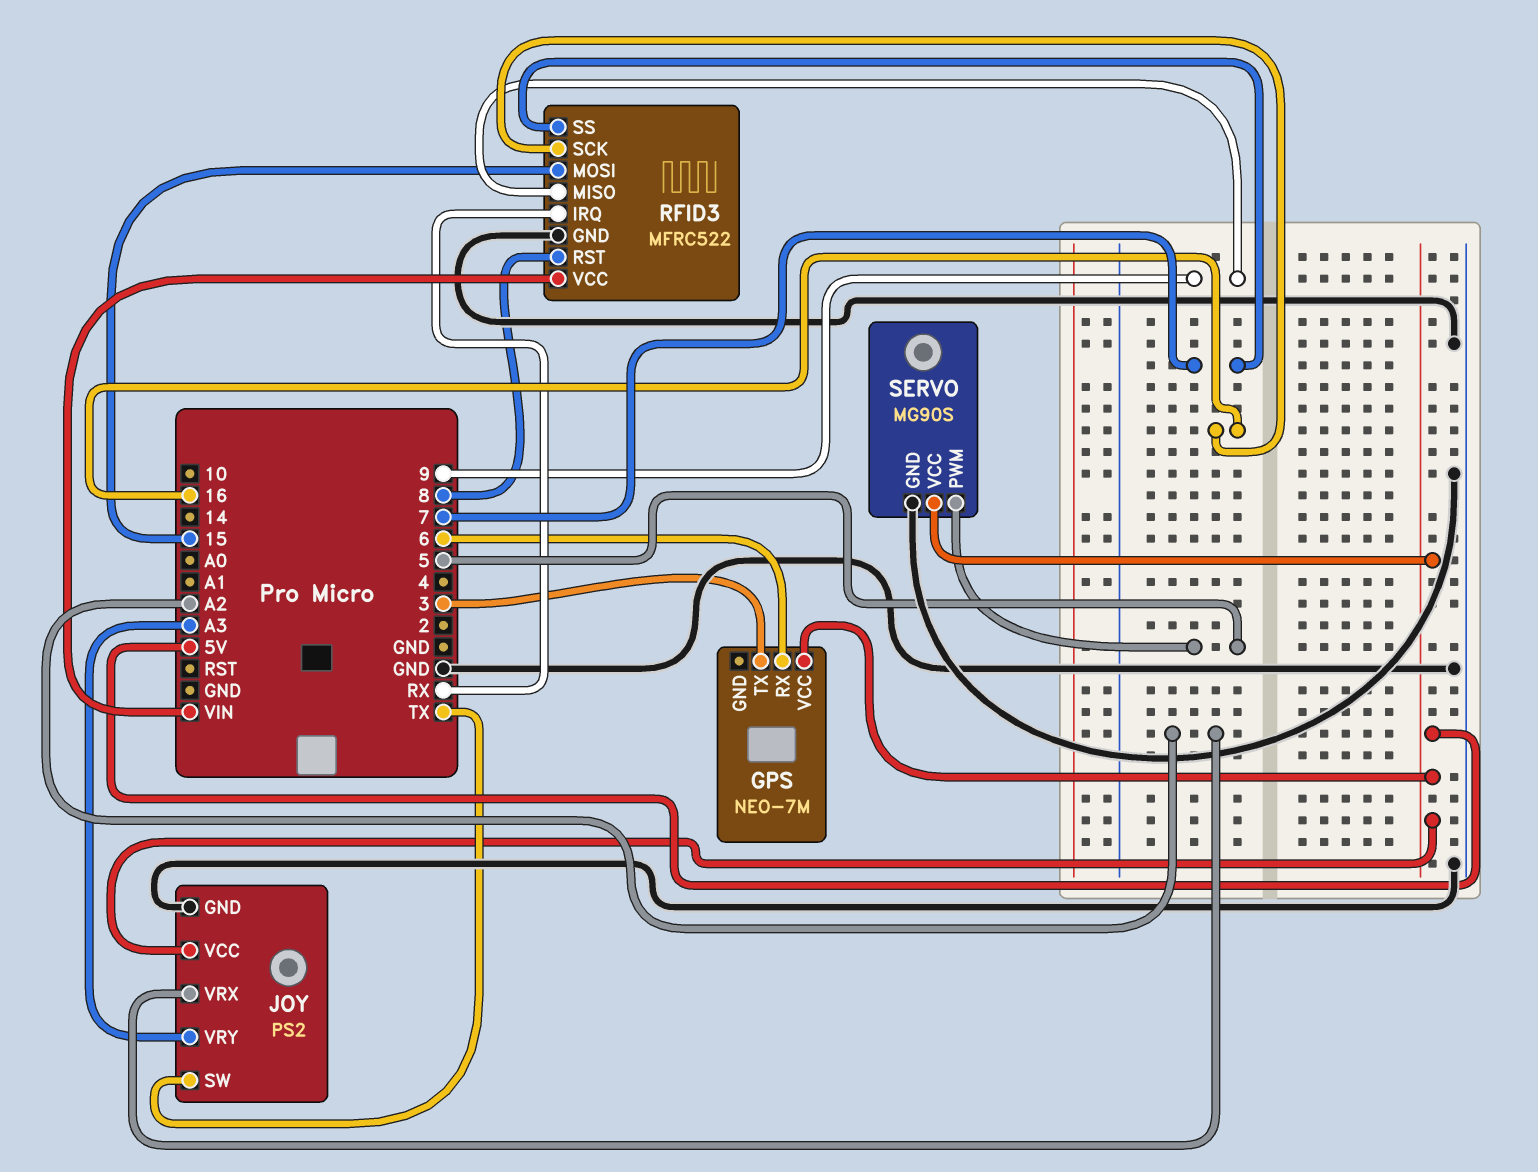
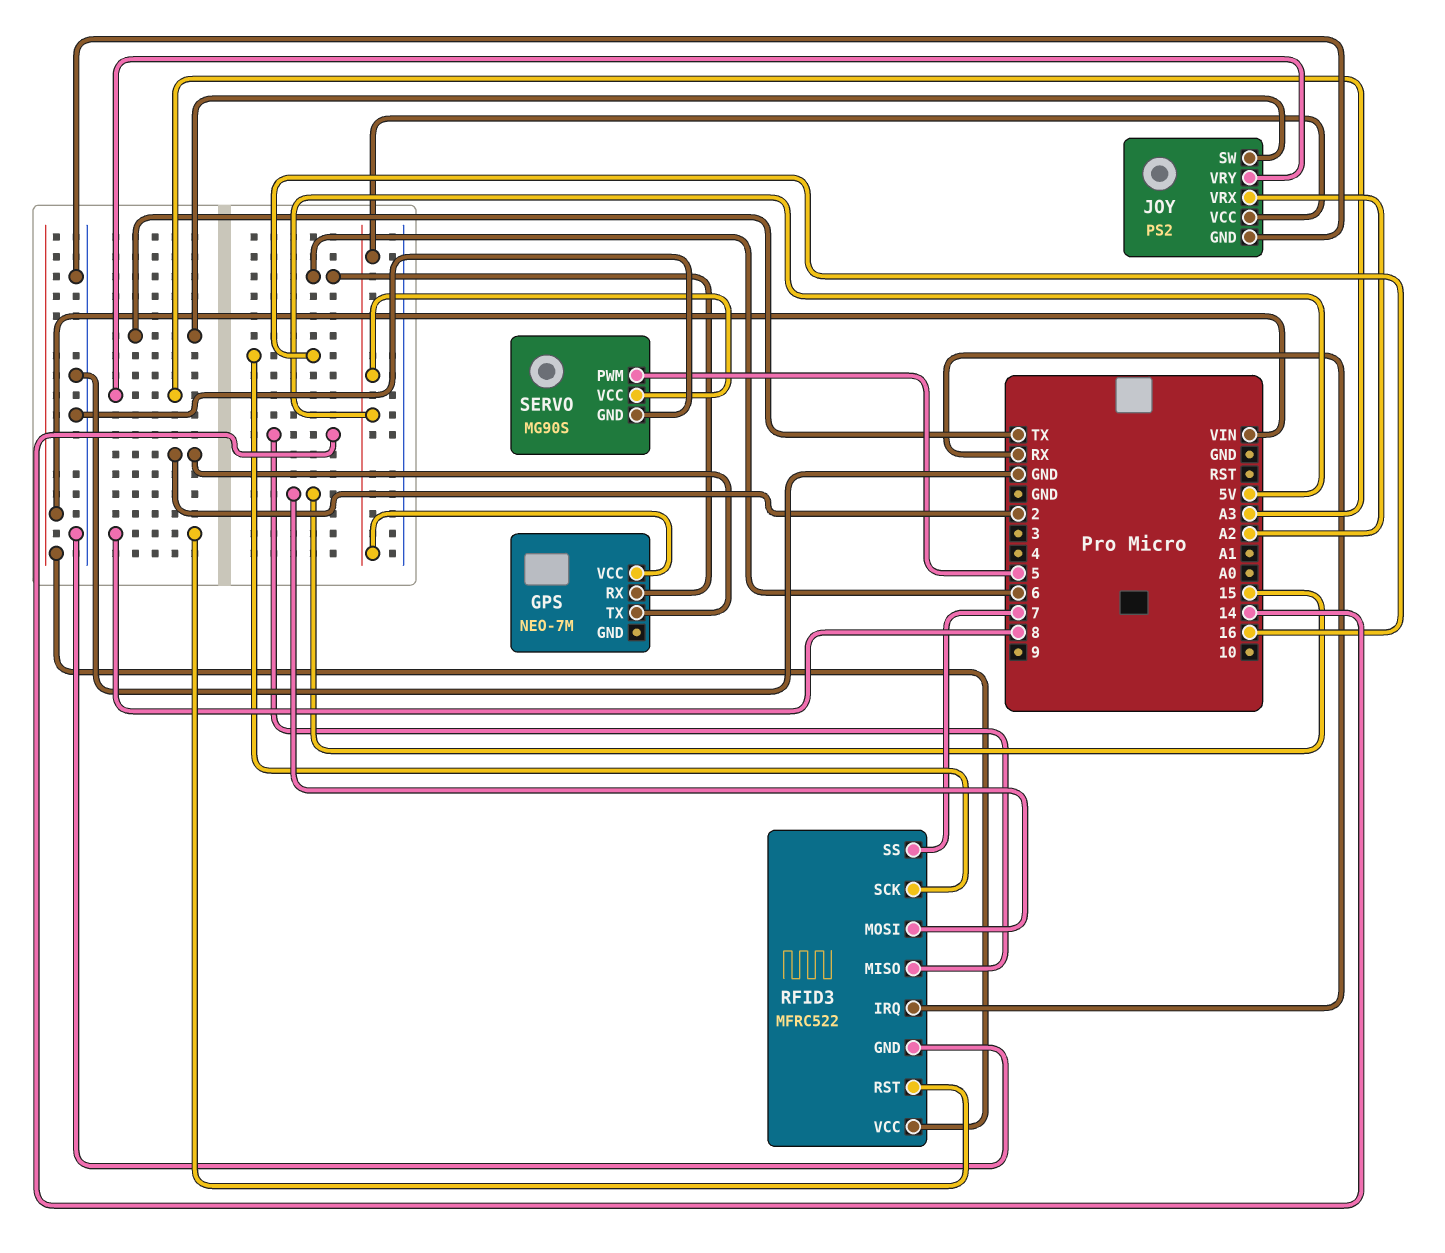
GPS pin TX: 3 -> 2
RFID3 pin MISO: 9 -> 14

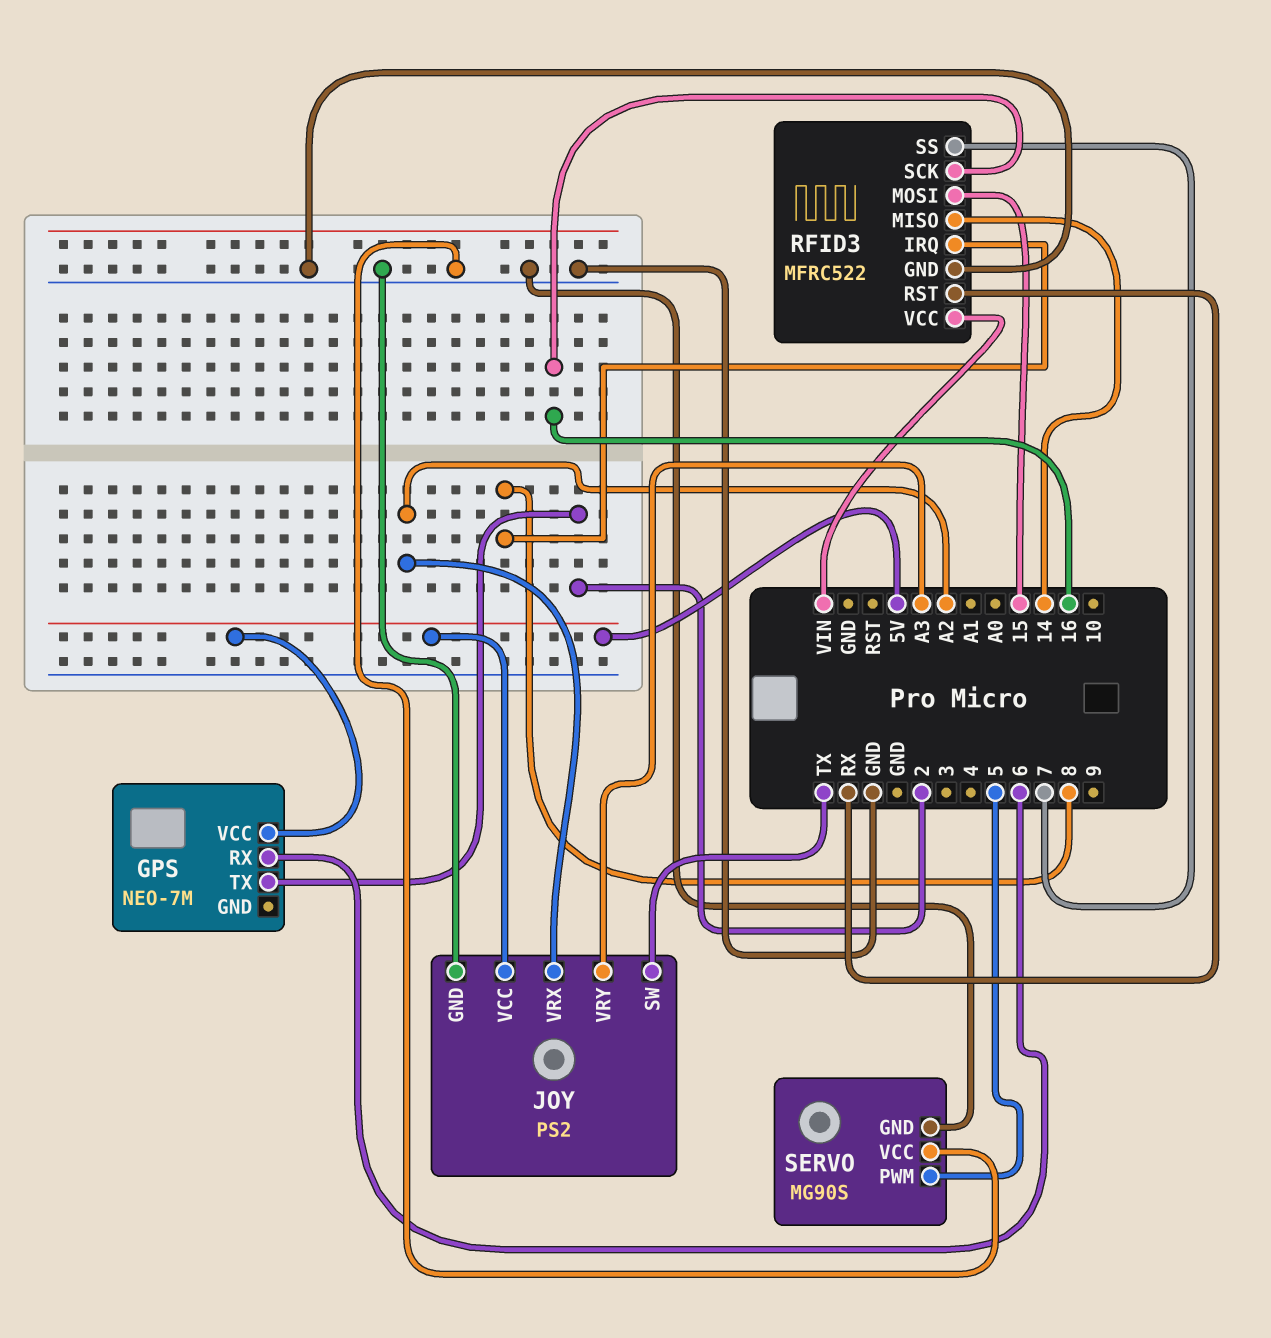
RFID3 pin IRQ: RX -> 8
RFID3 pin RST: 8 -> RX
SERVO pin VCC: 5V -> GND

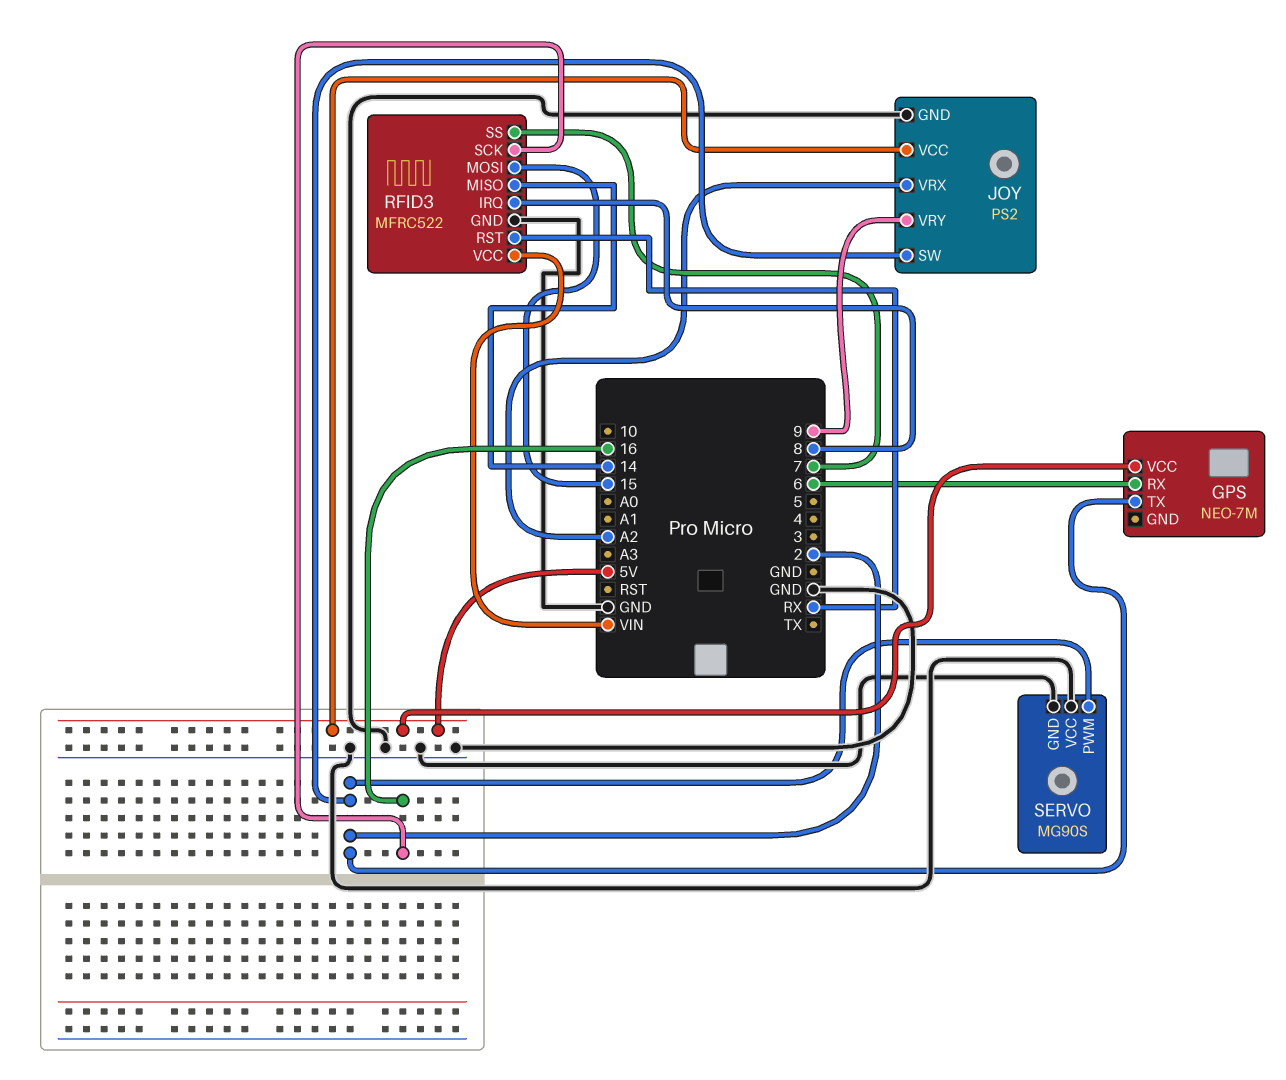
JOY pin SW: TX -> 2
JOY pin VRY: A3 -> 9
SERVO pin PWM: 5 -> 2

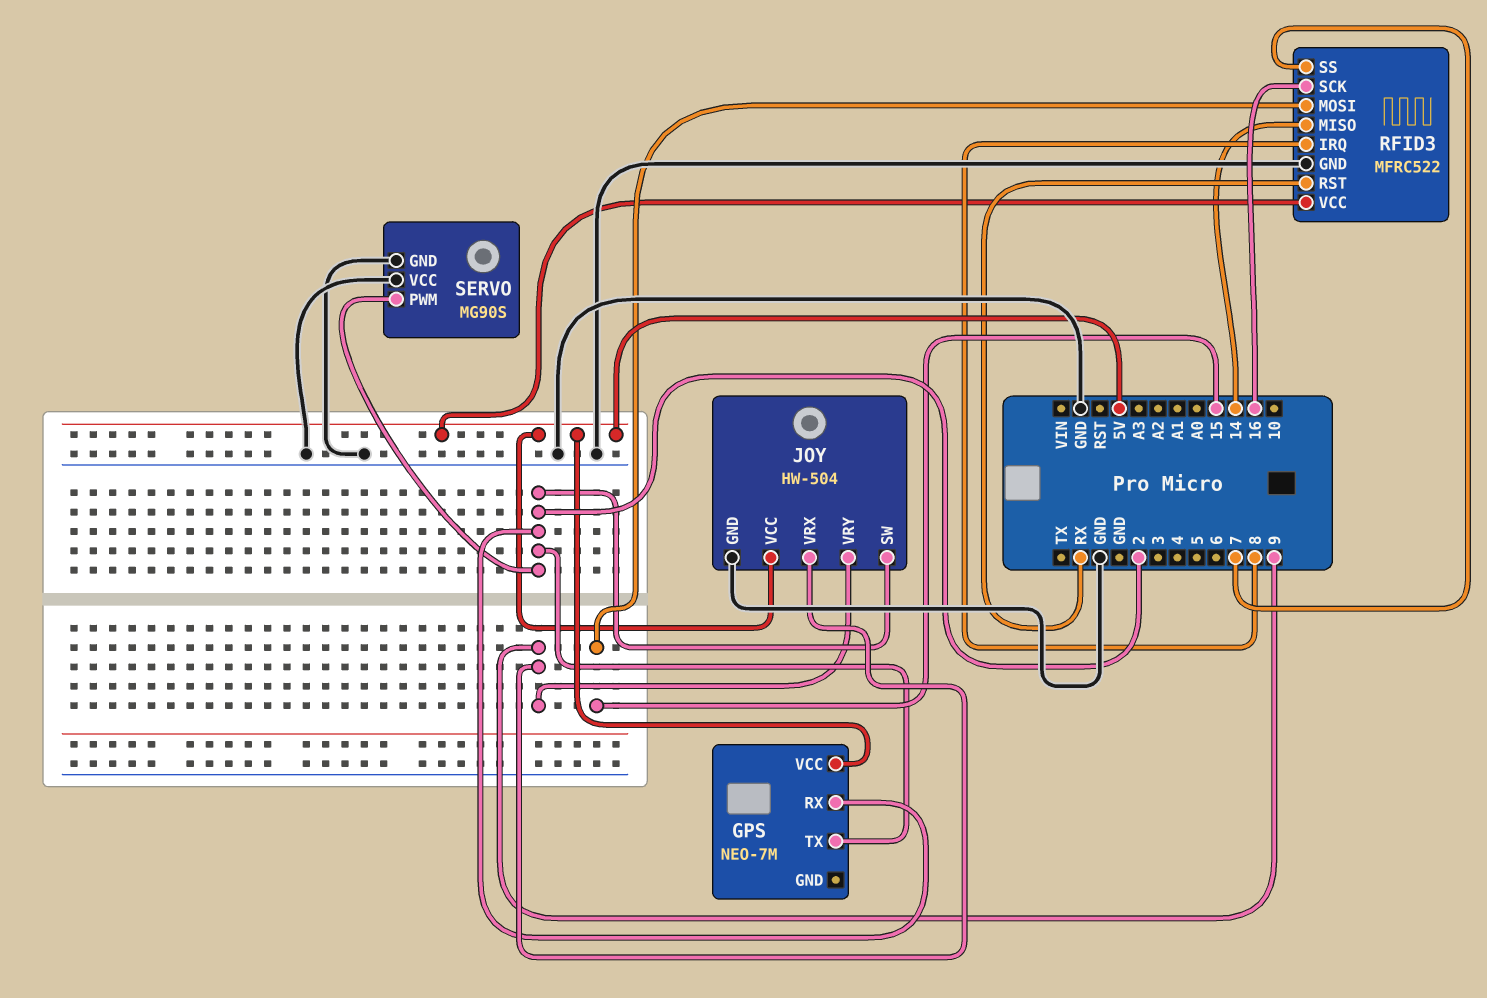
GPS pin RX: 6 -> 2
JOY: PS2 -> HW-504
JOY pin VRX: A2 -> 9
RFID3 pin VCC: VIN -> 5V

